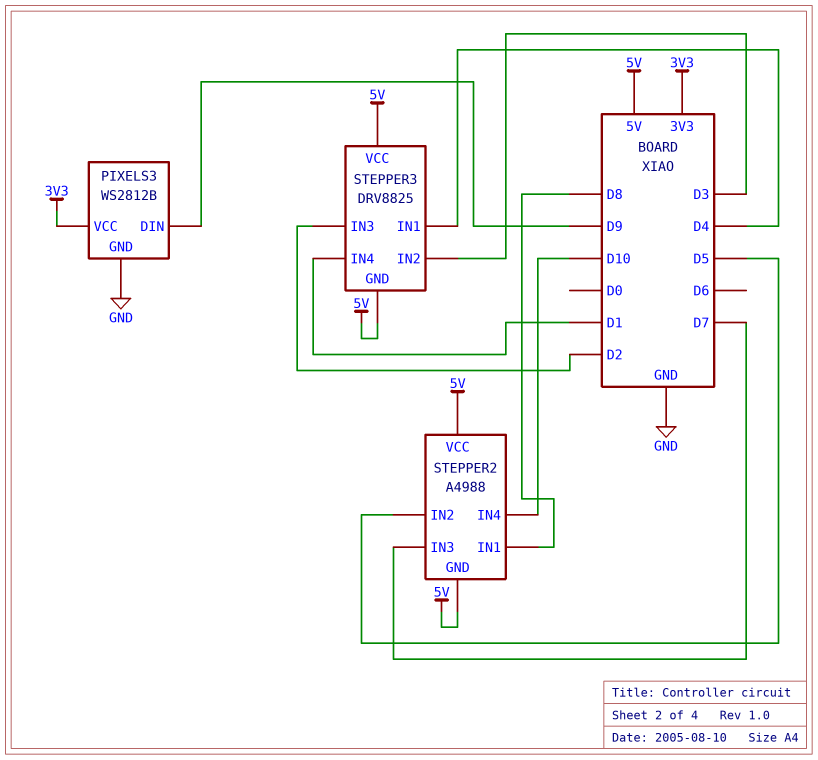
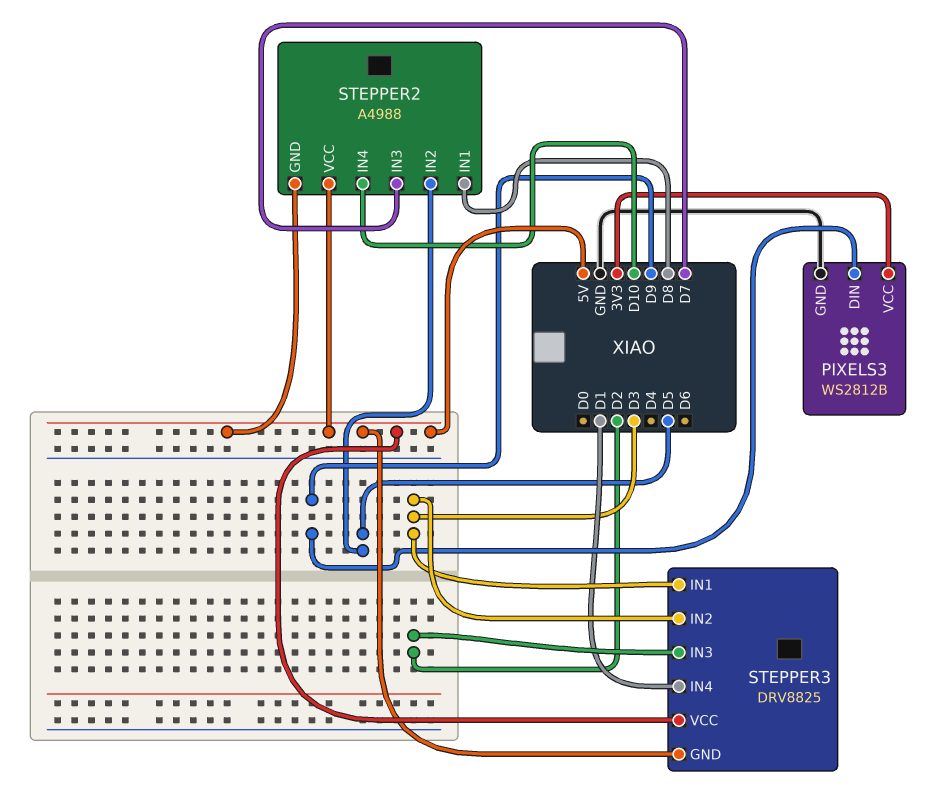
STEPPER3 pin IN1: D4 -> D3

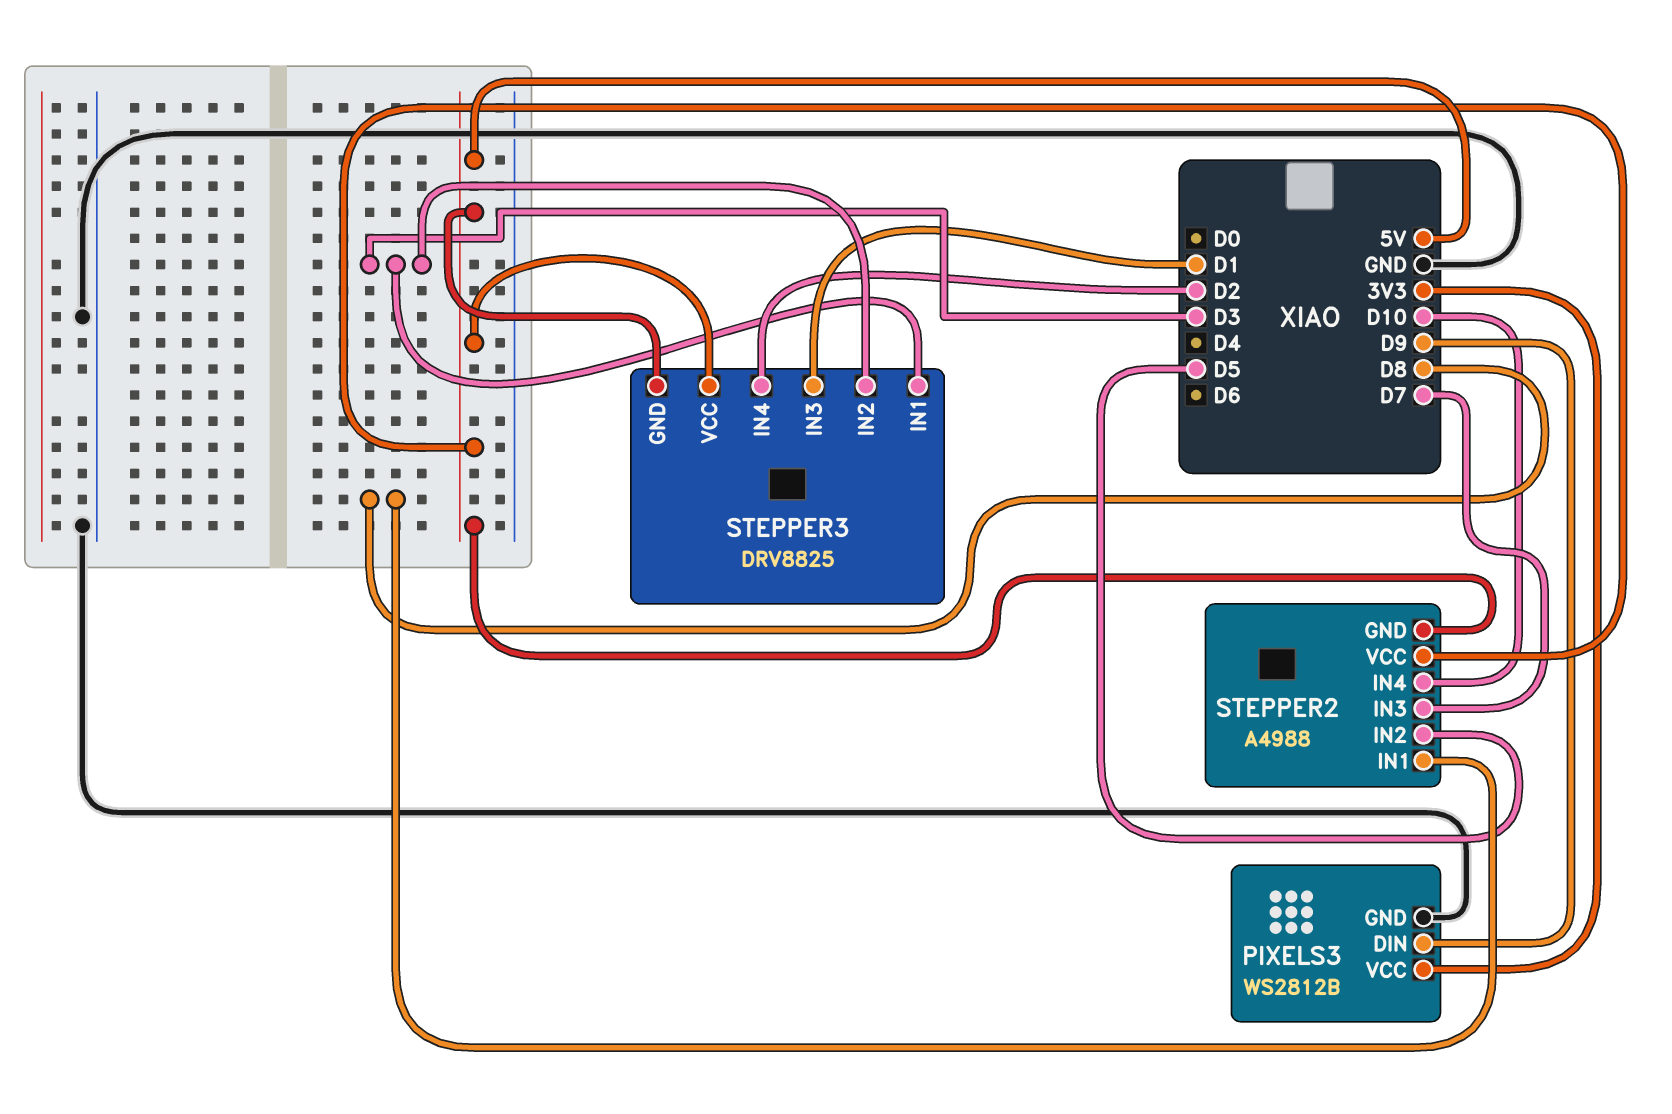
STEPPER3 pin IN3: D2 -> D1
STEPPER3 pin IN4: D1 -> D2

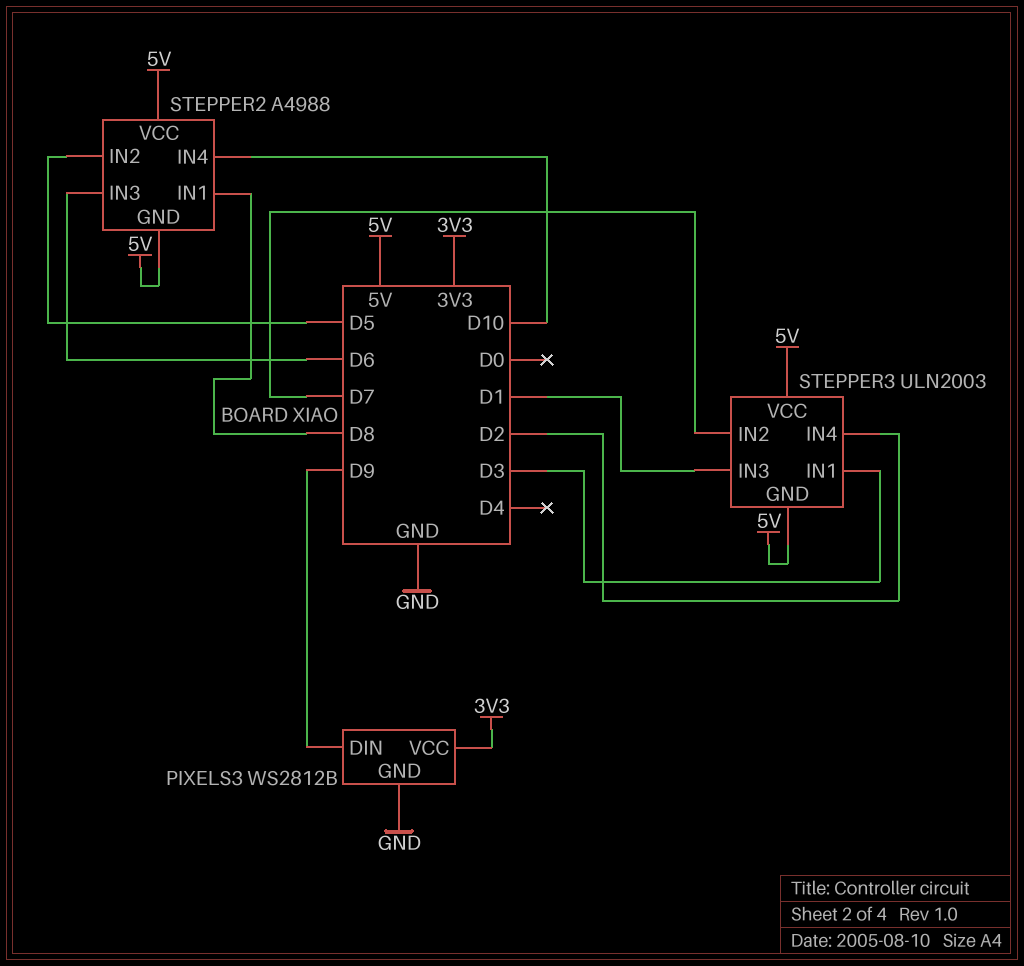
STEPPER2 pin IN3: D7 -> D6
STEPPER3: DRV8825 -> ULN2003
STEPPER3 pin IN2: D3 -> D7

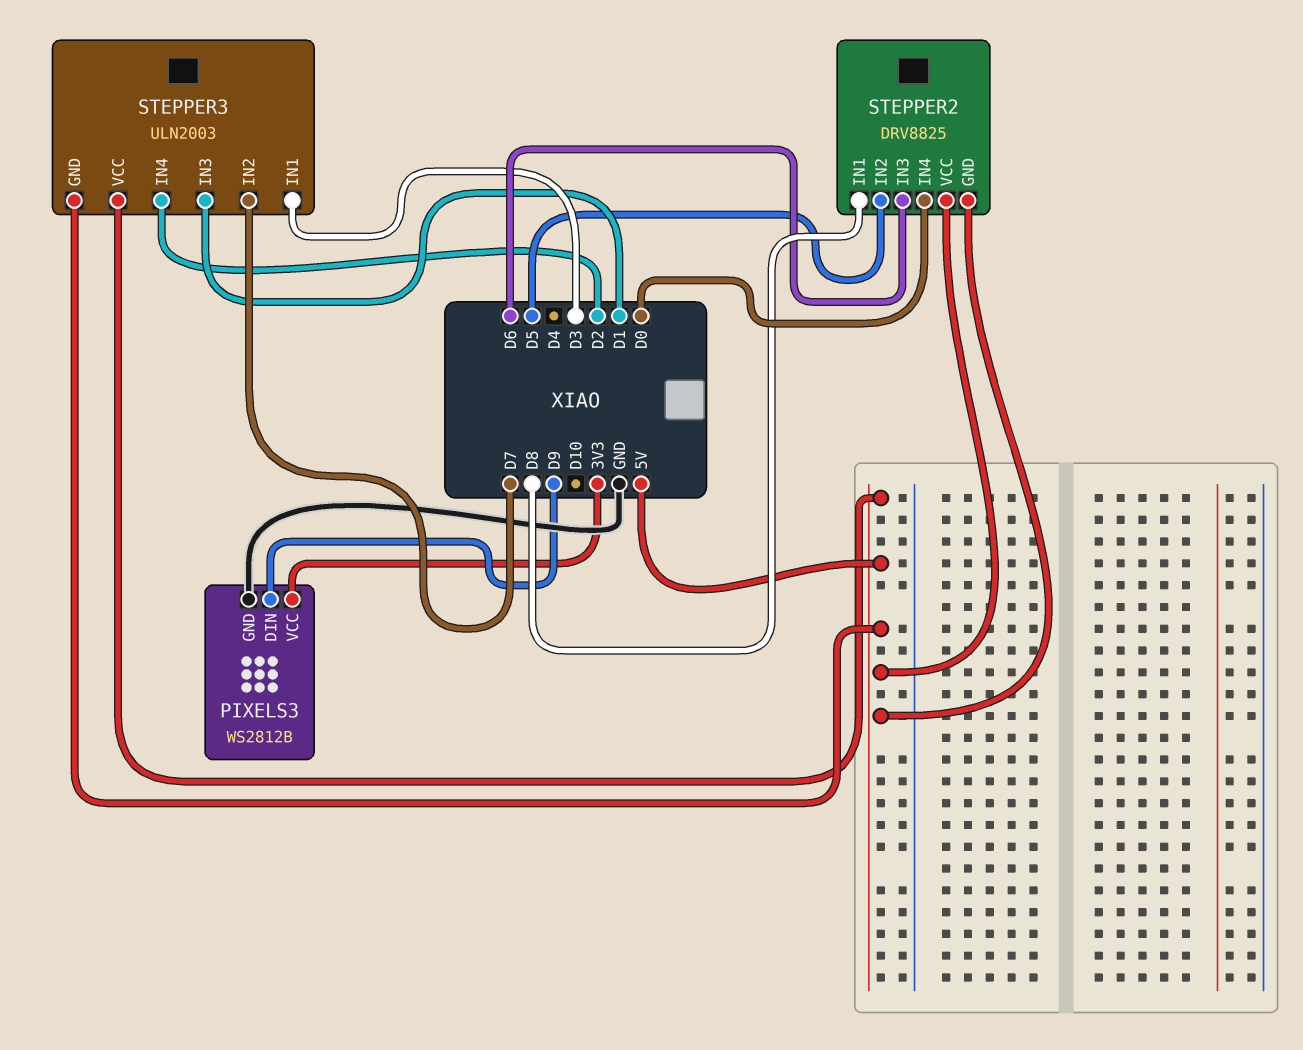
STEPPER2: A4988 -> DRV8825
STEPPER2 pin IN4: D10 -> D0

